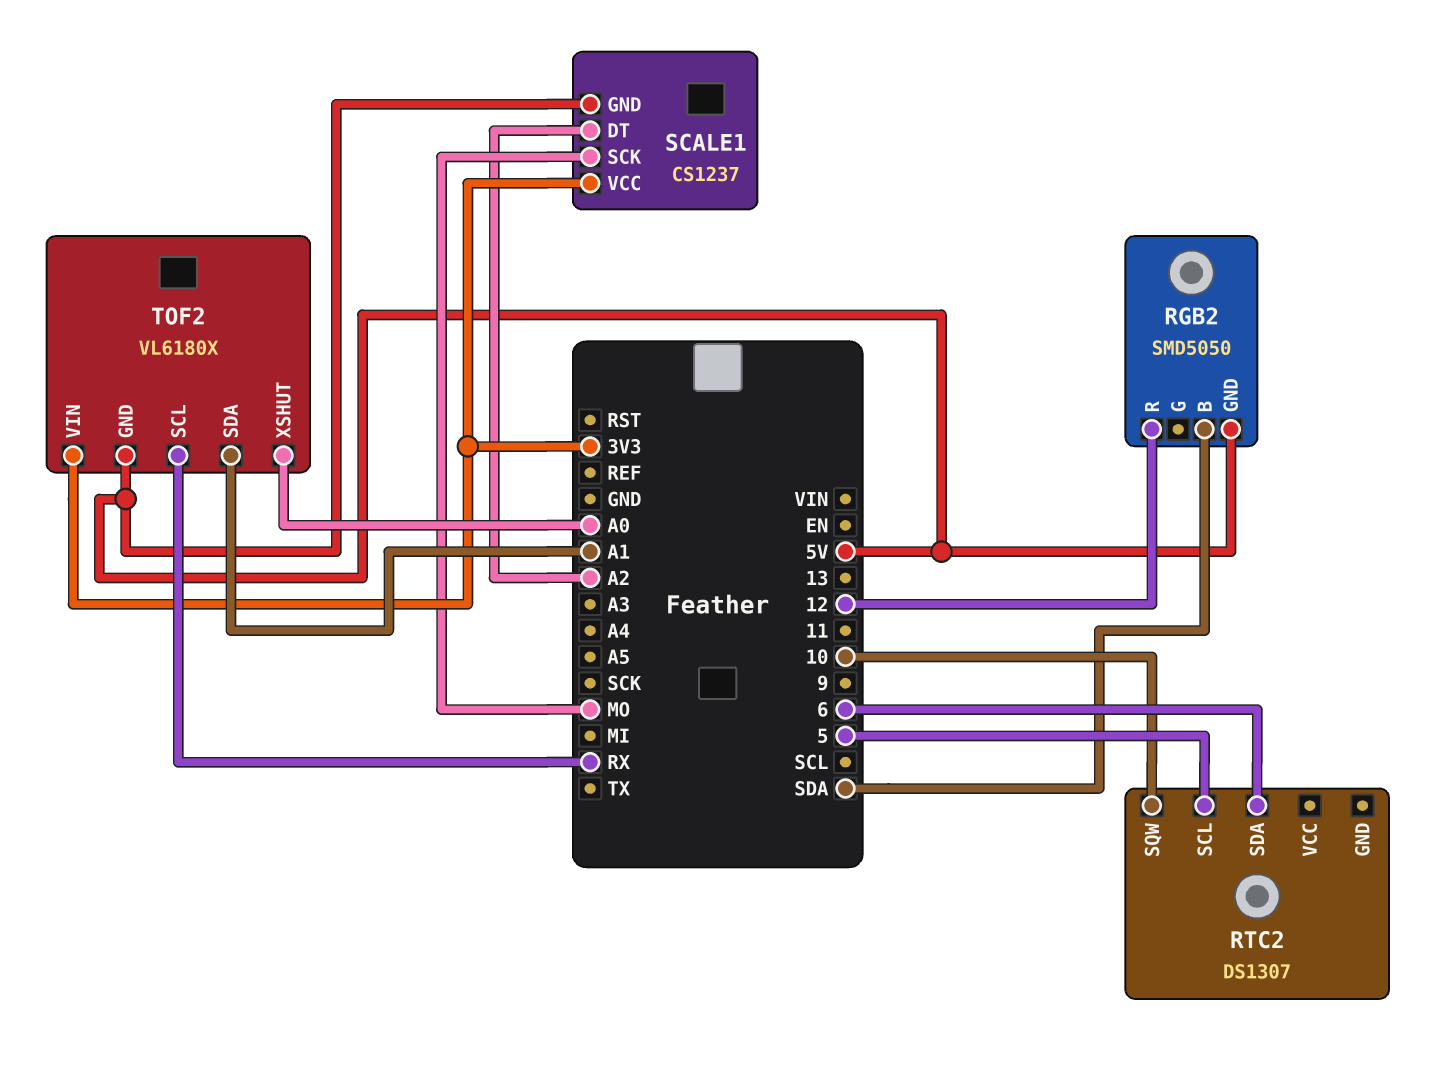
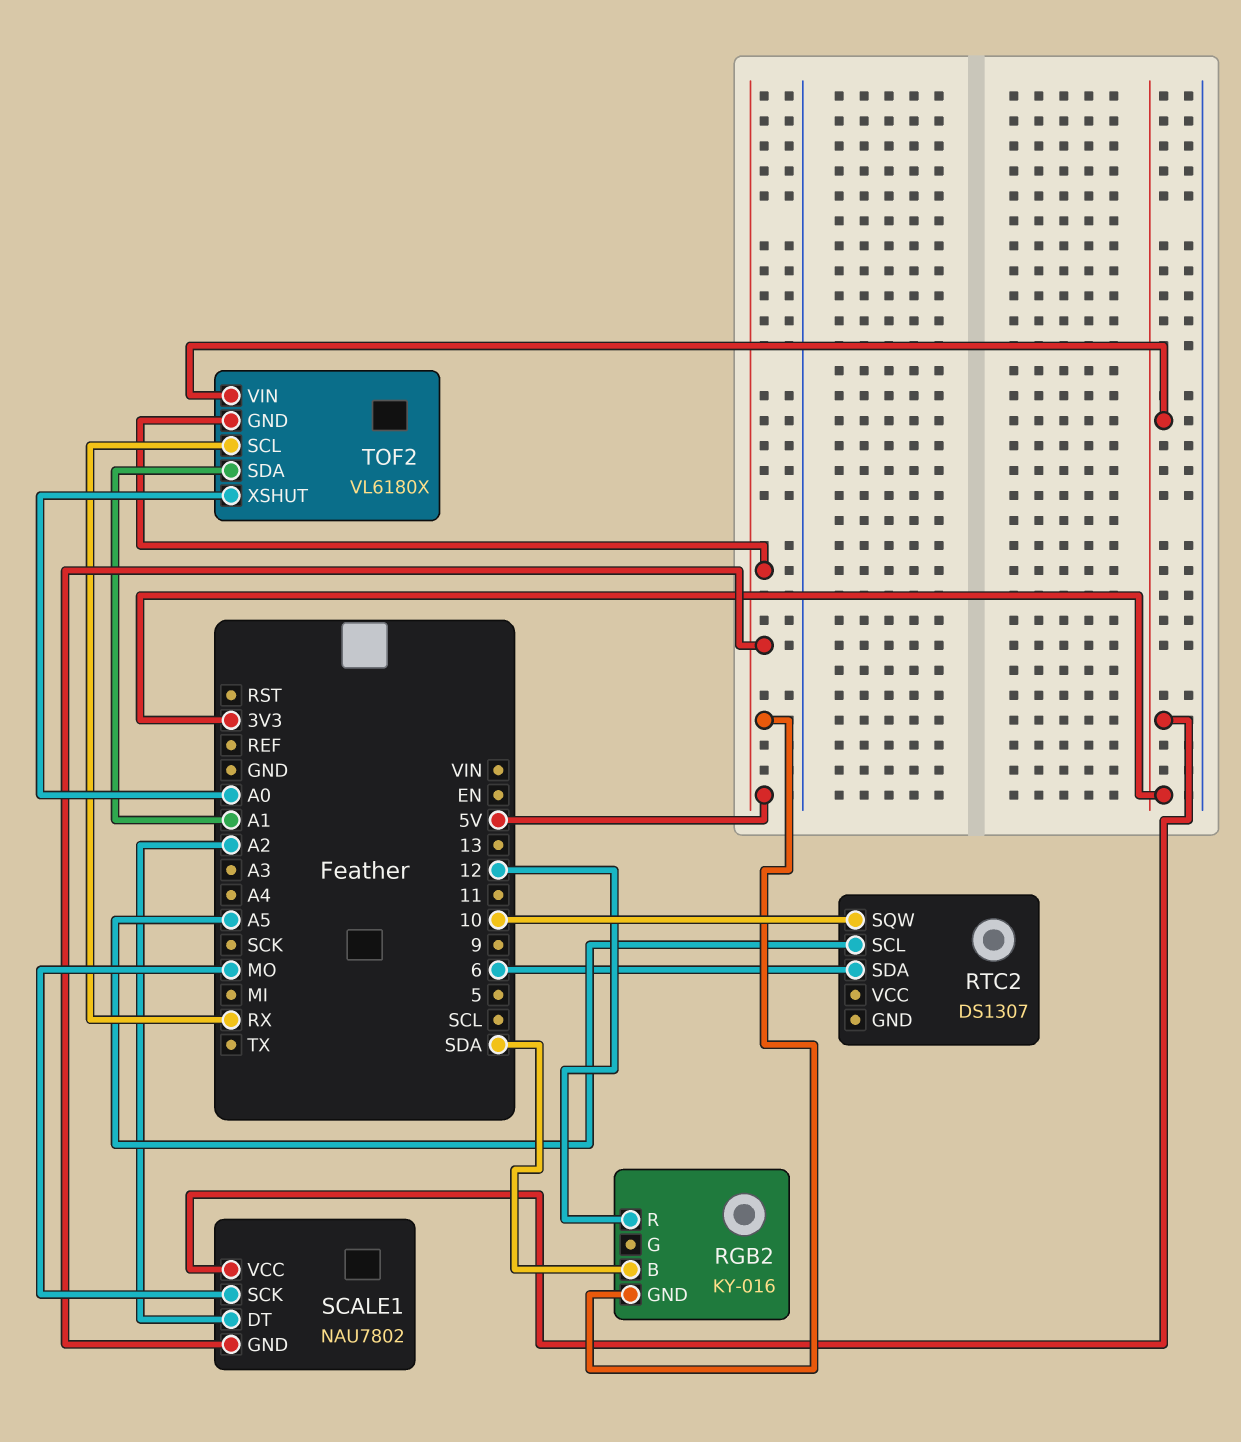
RGB2: SMD5050 -> KY-016
RTC2 pin SCL: 5 -> A5
SCALE1: CS1237 -> NAU7802

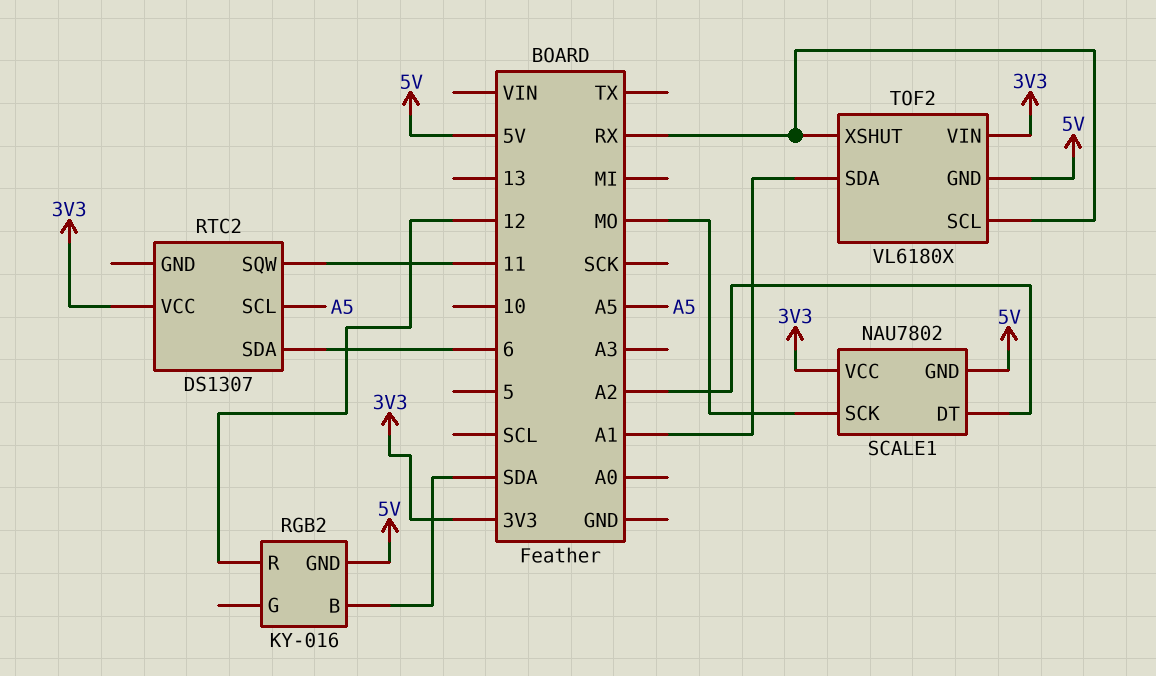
RTC2 pin SQW: 10 -> 11
RTC2 pin VCC: none -> 3V3
TOF2 pin XSHUT: A0 -> RX

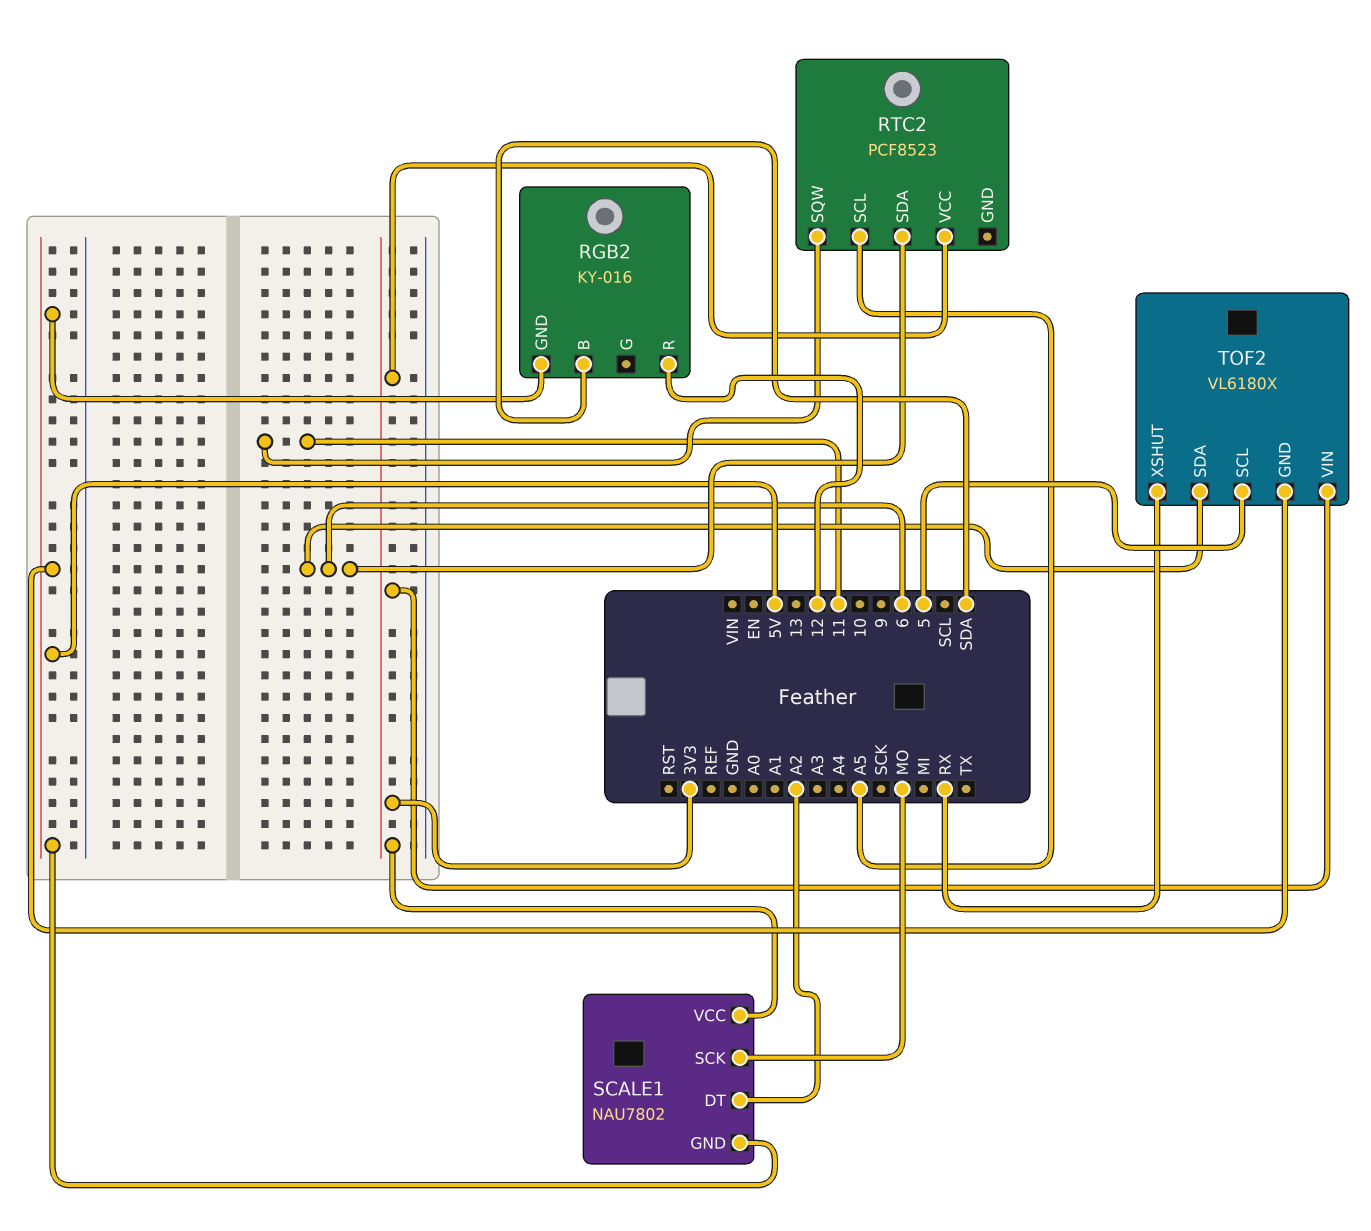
RTC2: DS1307 -> PCF8523
TOF2 pin SCL: RX -> 5
TOF2 pin SDA: A1 -> 6

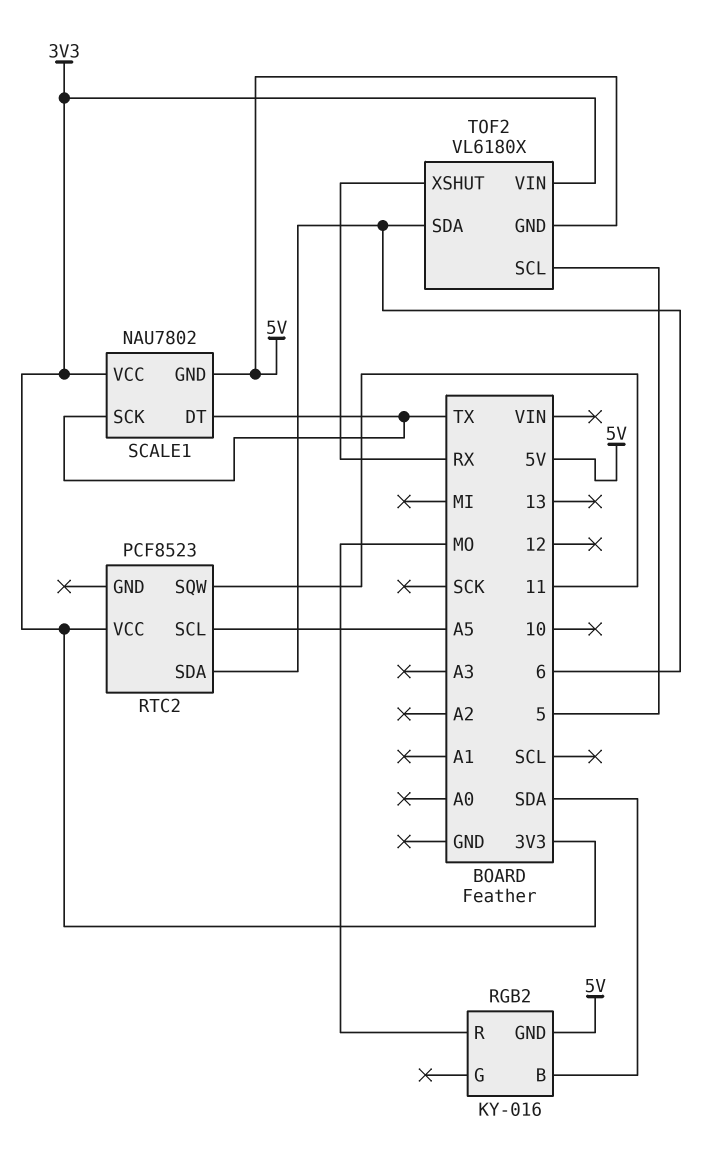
RGB2 pin R: 12 -> MO
SCALE1 pin DT: A2 -> TX
SCALE1 pin SCK: MO -> TX

